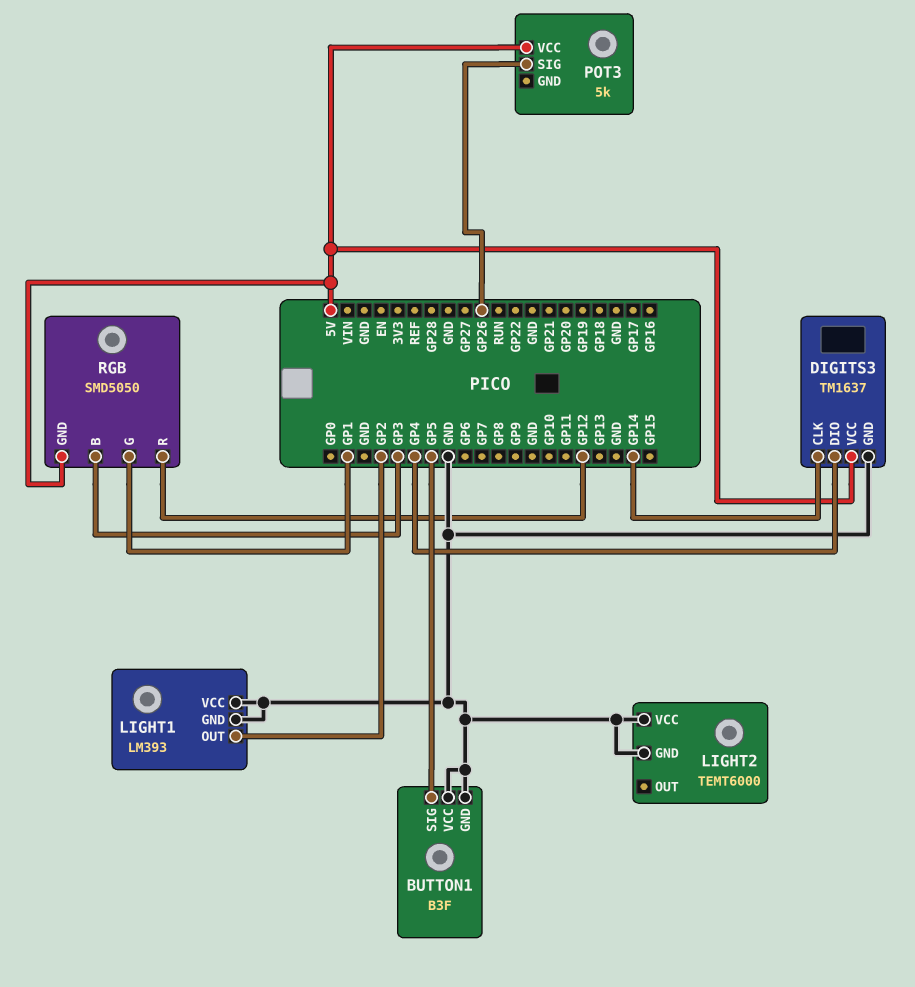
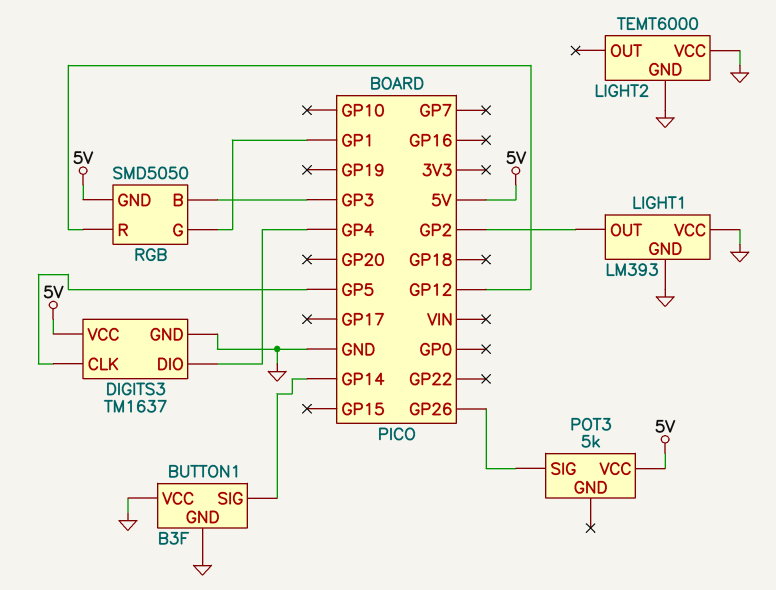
BUTTON1 pin SIG: GP5 -> GP14
DIGITS3 pin CLK: GP14 -> GP5

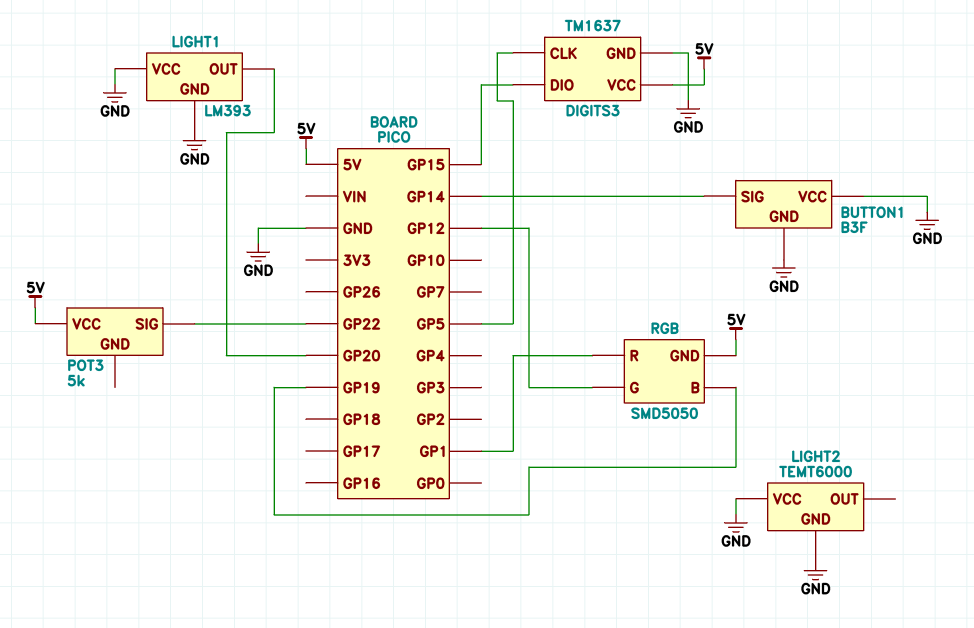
DIGITS3 pin DIO: GP4 -> GP15
LIGHT1 pin OUT: GP2 -> GP20
POT3 pin SIG: GP26 -> GP22
RGB pin B: GP3 -> GP19
RGB pin G: GP1 -> GP12
RGB pin R: GP12 -> GP1

